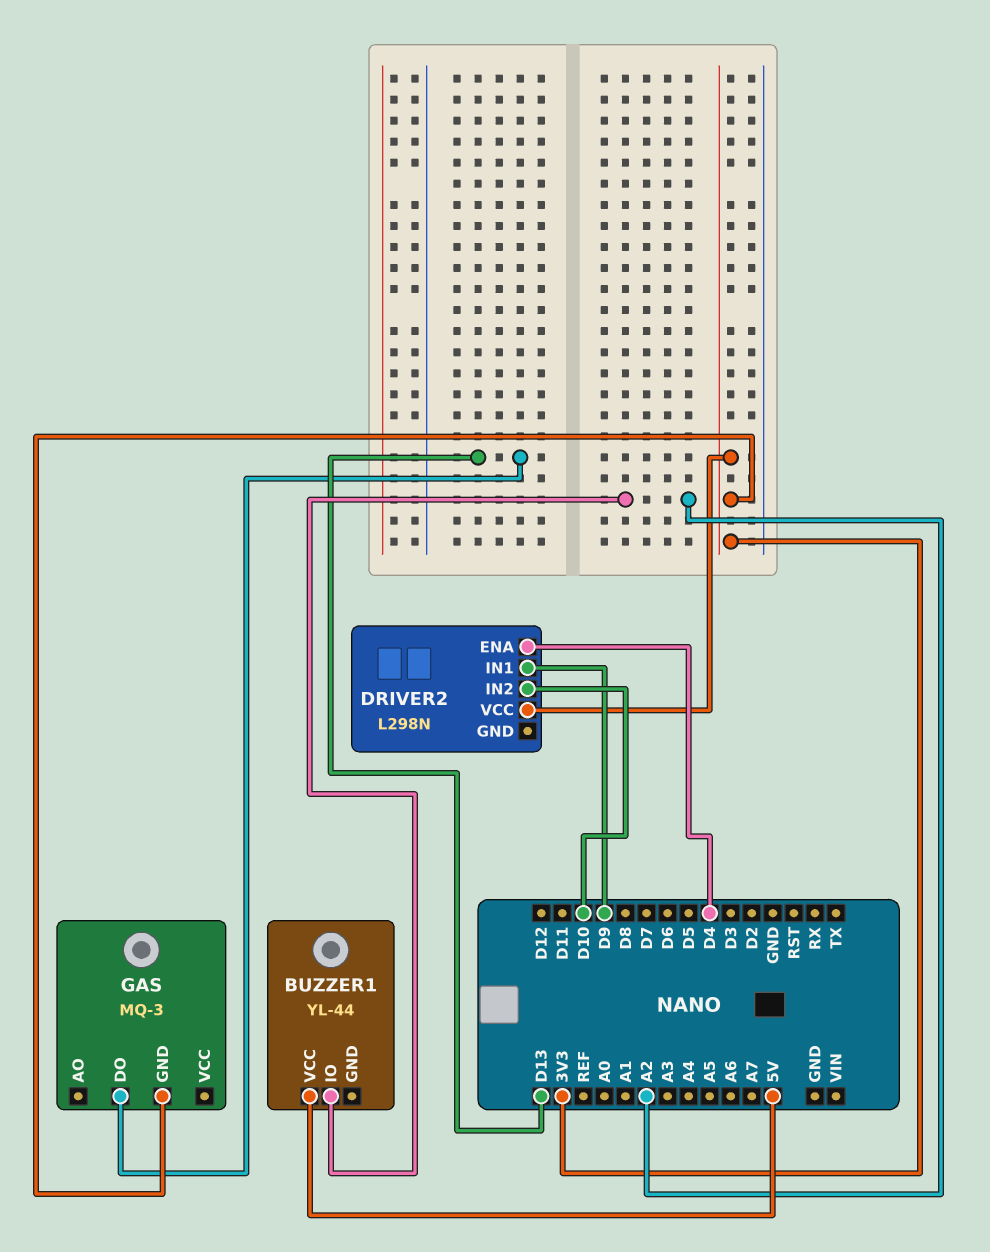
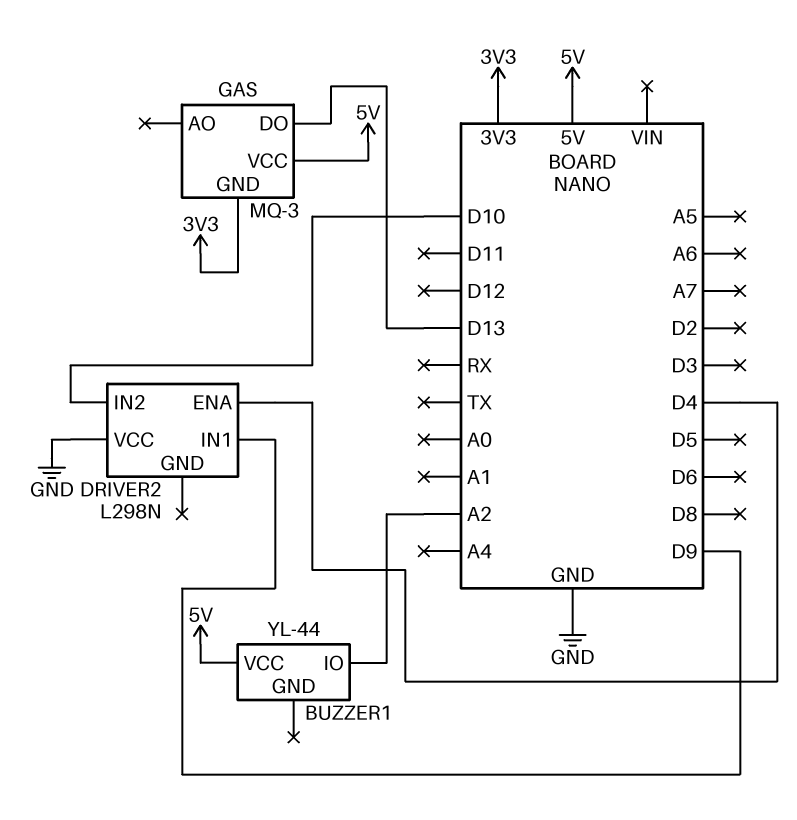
DRIVER2 pin VCC: 3V3 -> GND
GAS pin VCC: none -> 5V

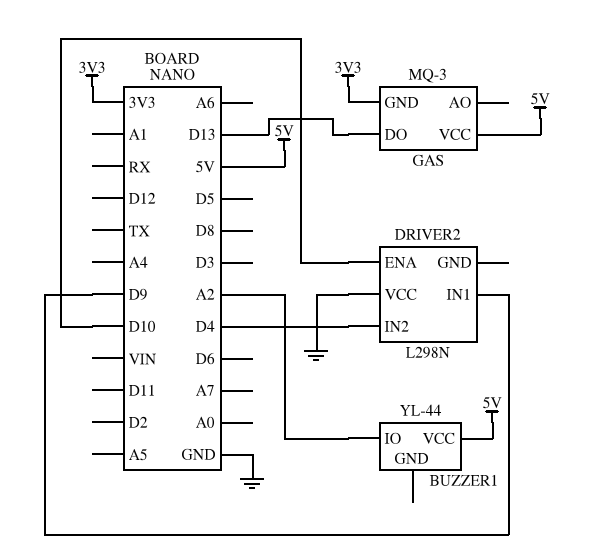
DRIVER2 pin ENA: D4 -> D10
DRIVER2 pin IN2: D10 -> D4

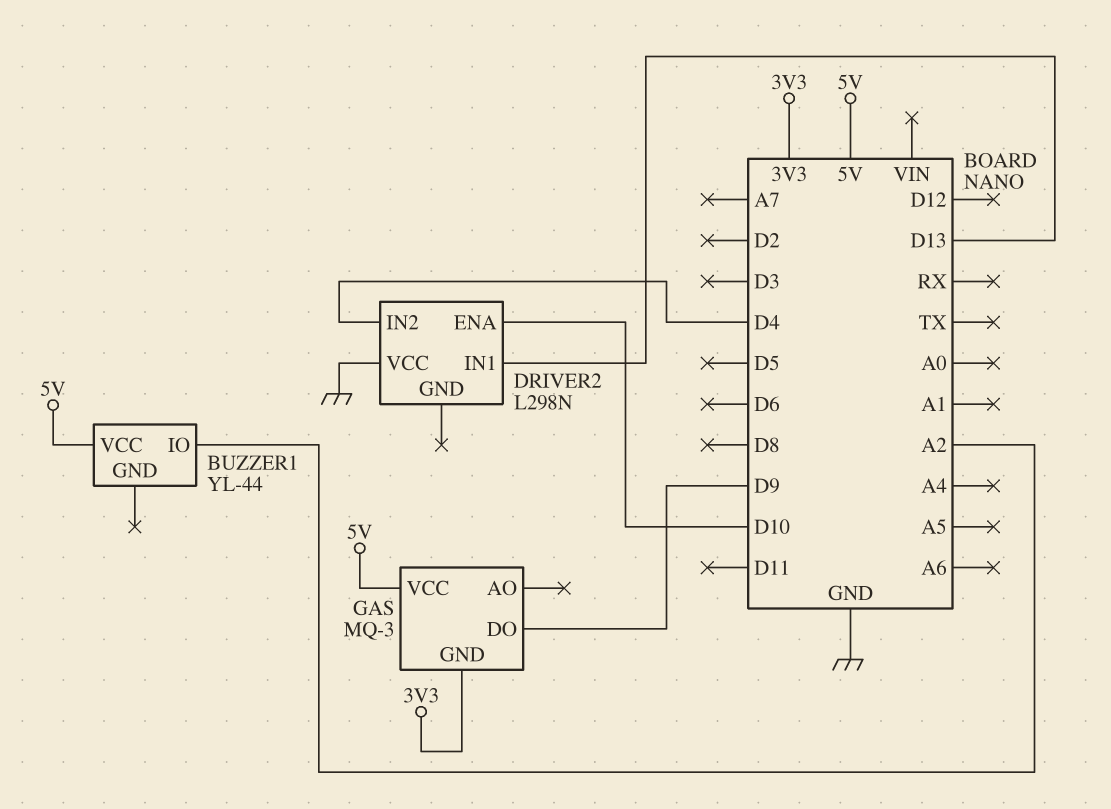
DRIVER2 pin IN1: D9 -> D13
GAS pin DO: D13 -> D9

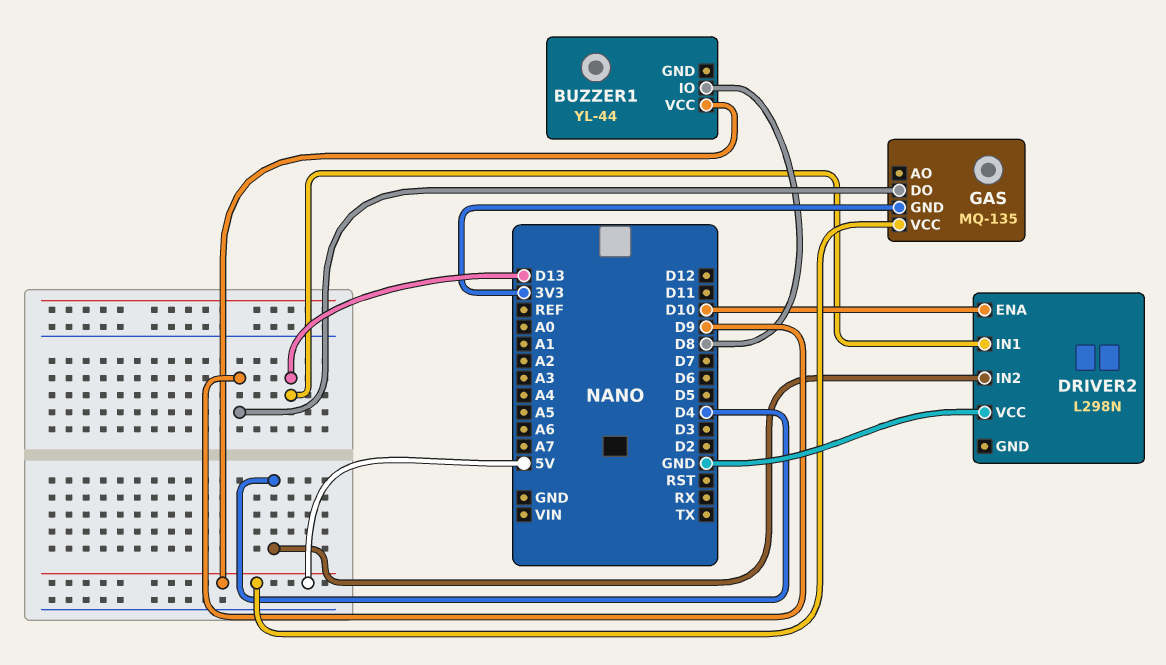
BUZZER1 pin IO: A2 -> D8
GAS: MQ-3 -> MQ-135

